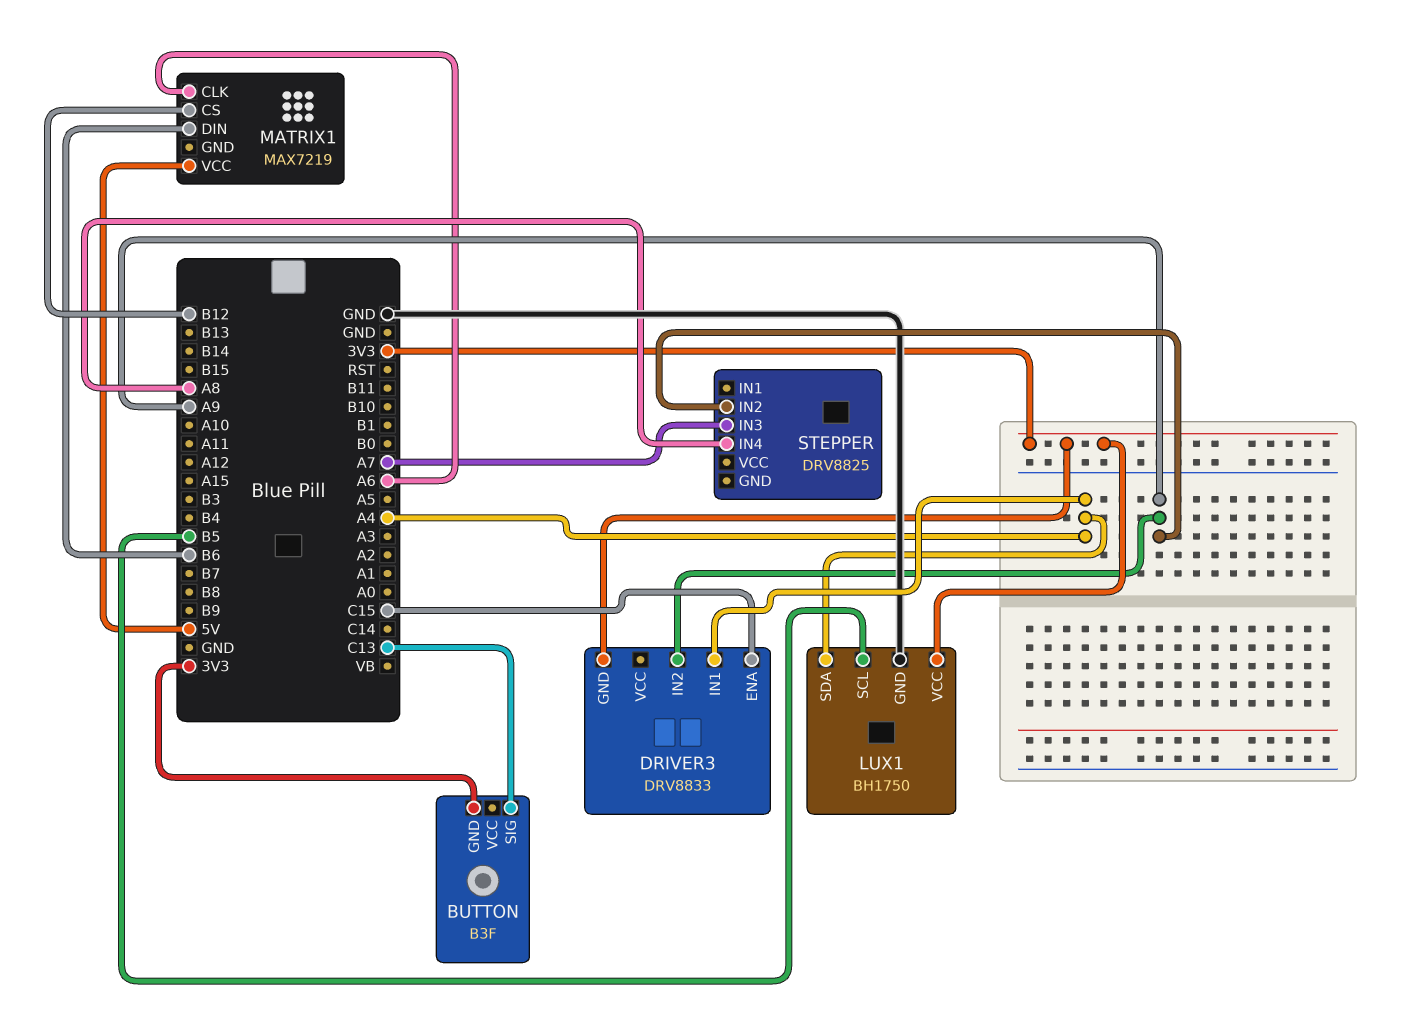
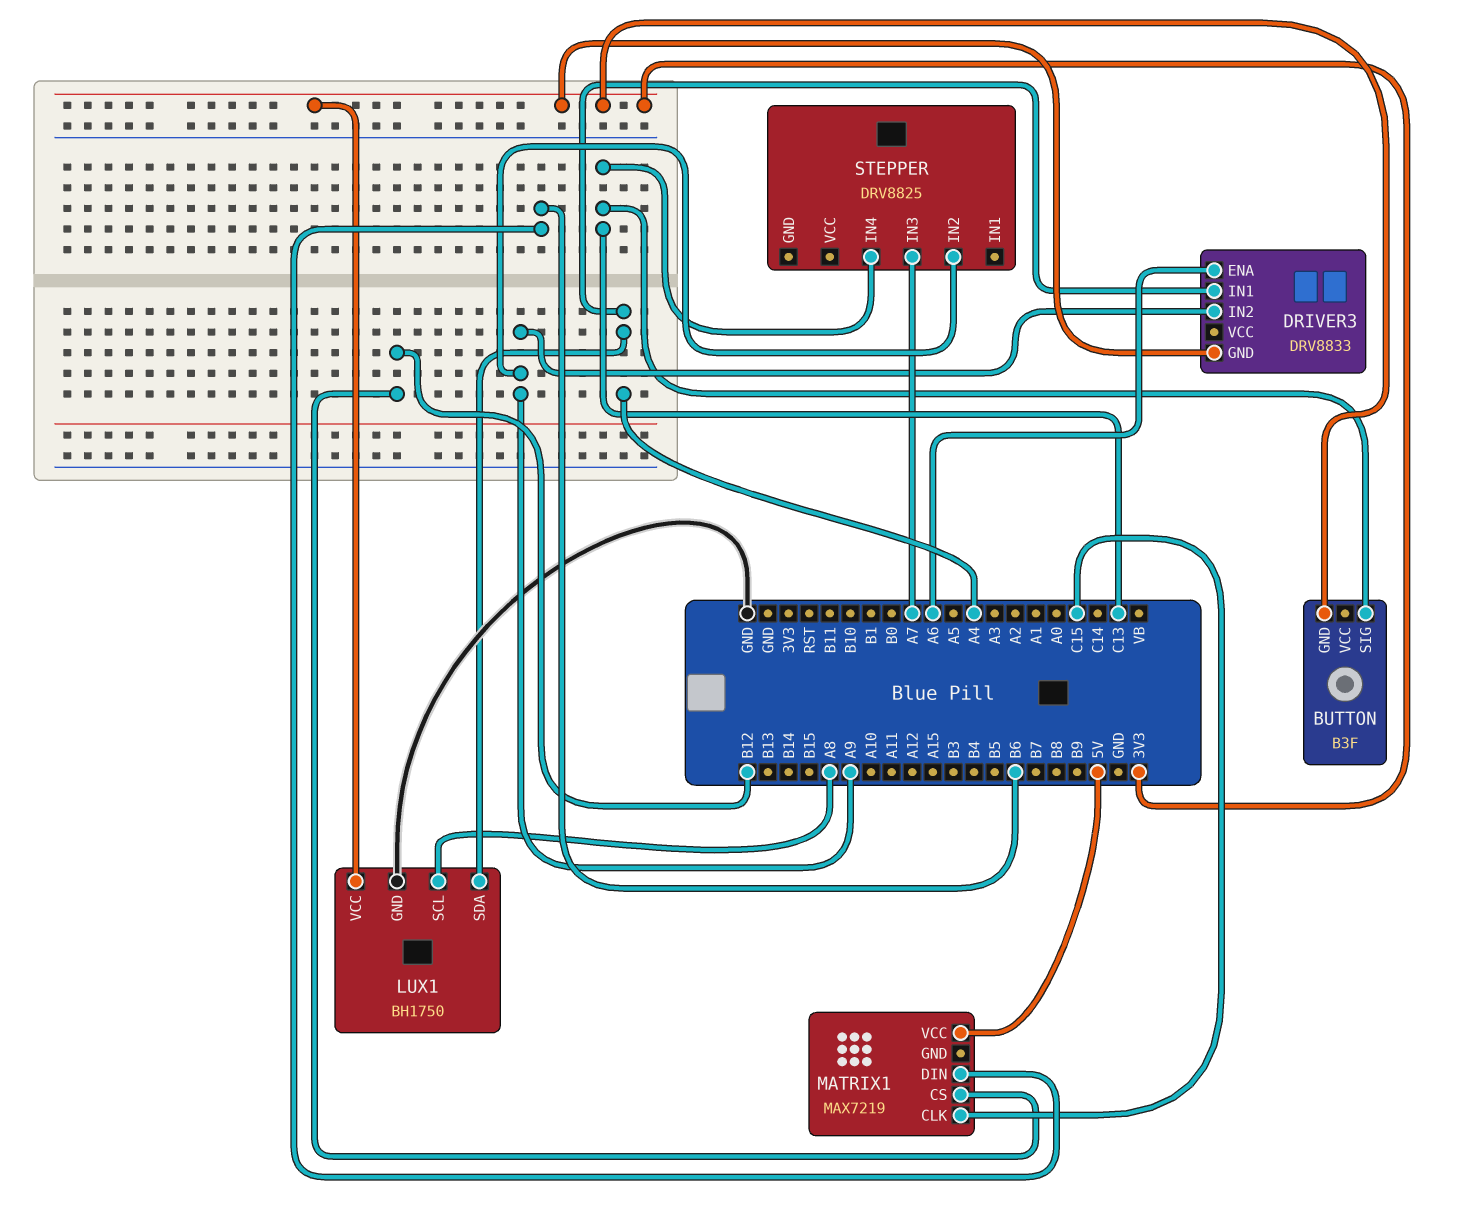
DRIVER3 pin ENA: C15 -> A6
LUX1 pin SCL: B5 -> A8
MATRIX1 pin CLK: A6 -> C15
STEPPER pin IN4: A8 -> C13

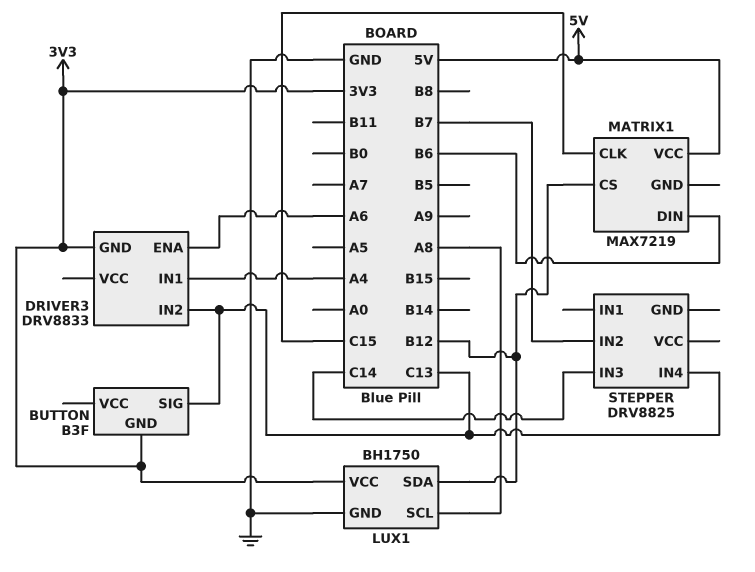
DRIVER3 pin IN2: A9 -> C13
LUX1 pin SDA: A4 -> B12
STEPPER pin IN2: A9 -> B7
STEPPER pin IN3: A7 -> C14

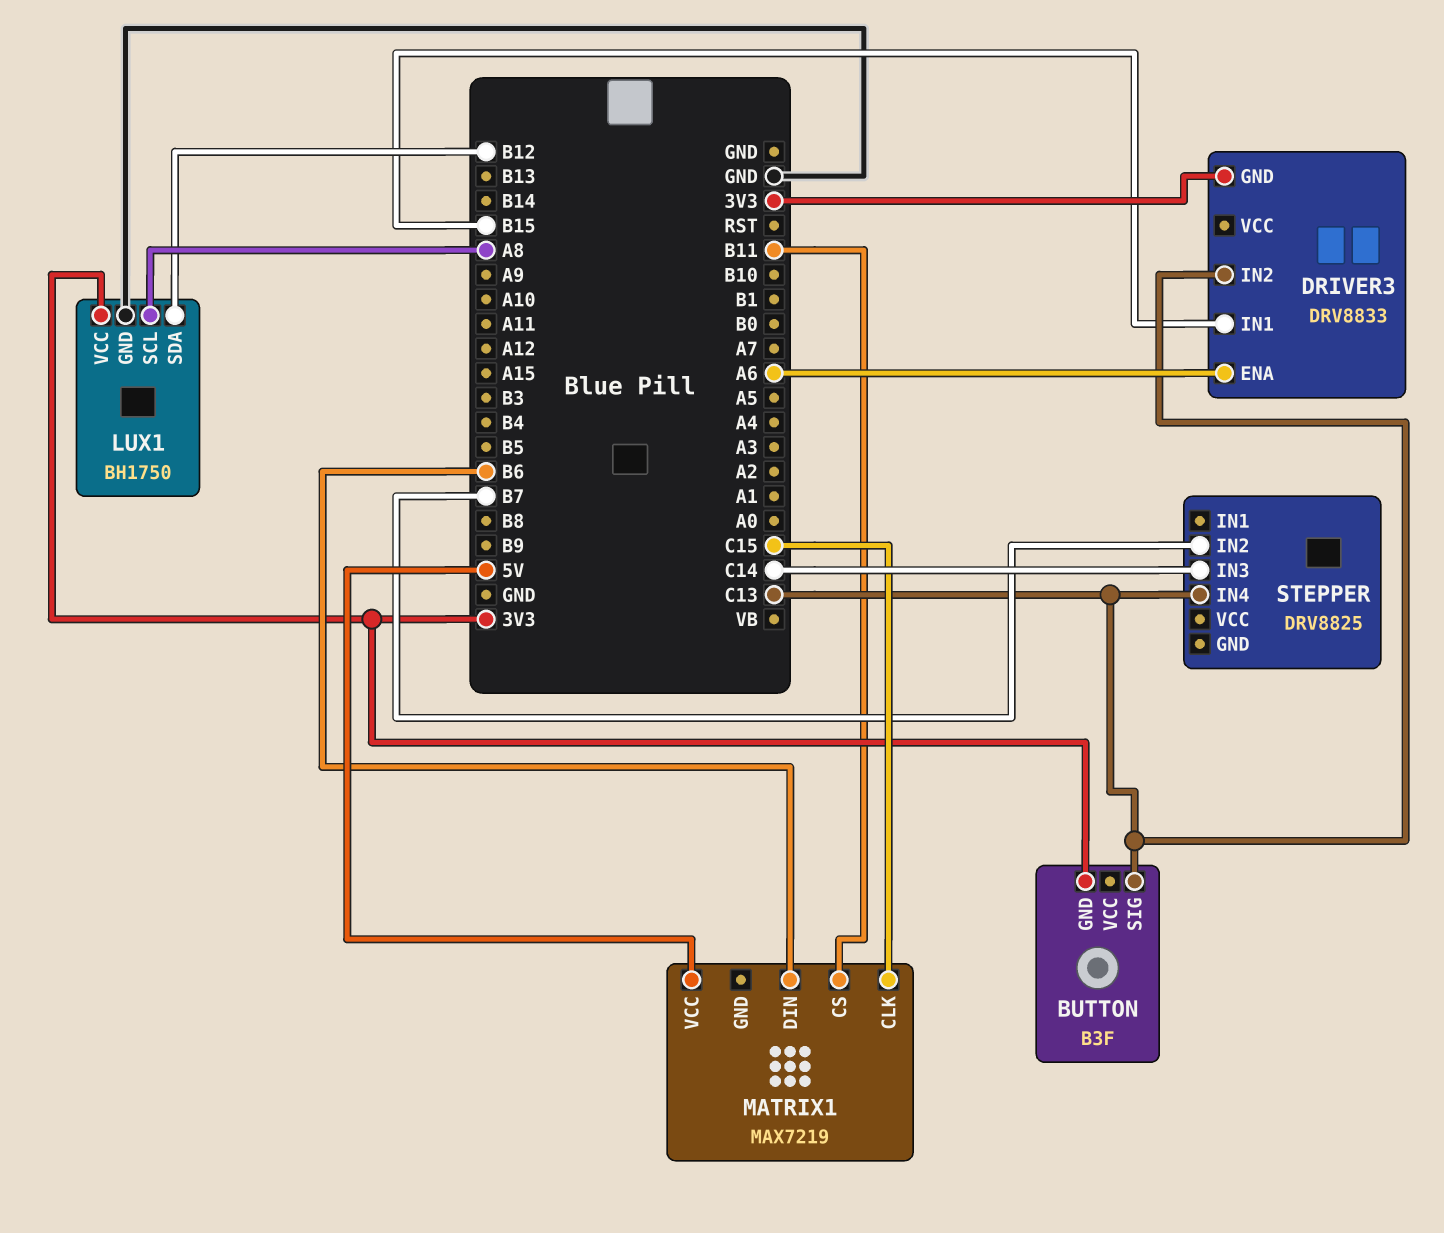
DRIVER3 pin IN1: A4 -> B15
MATRIX1 pin CS: B12 -> B11

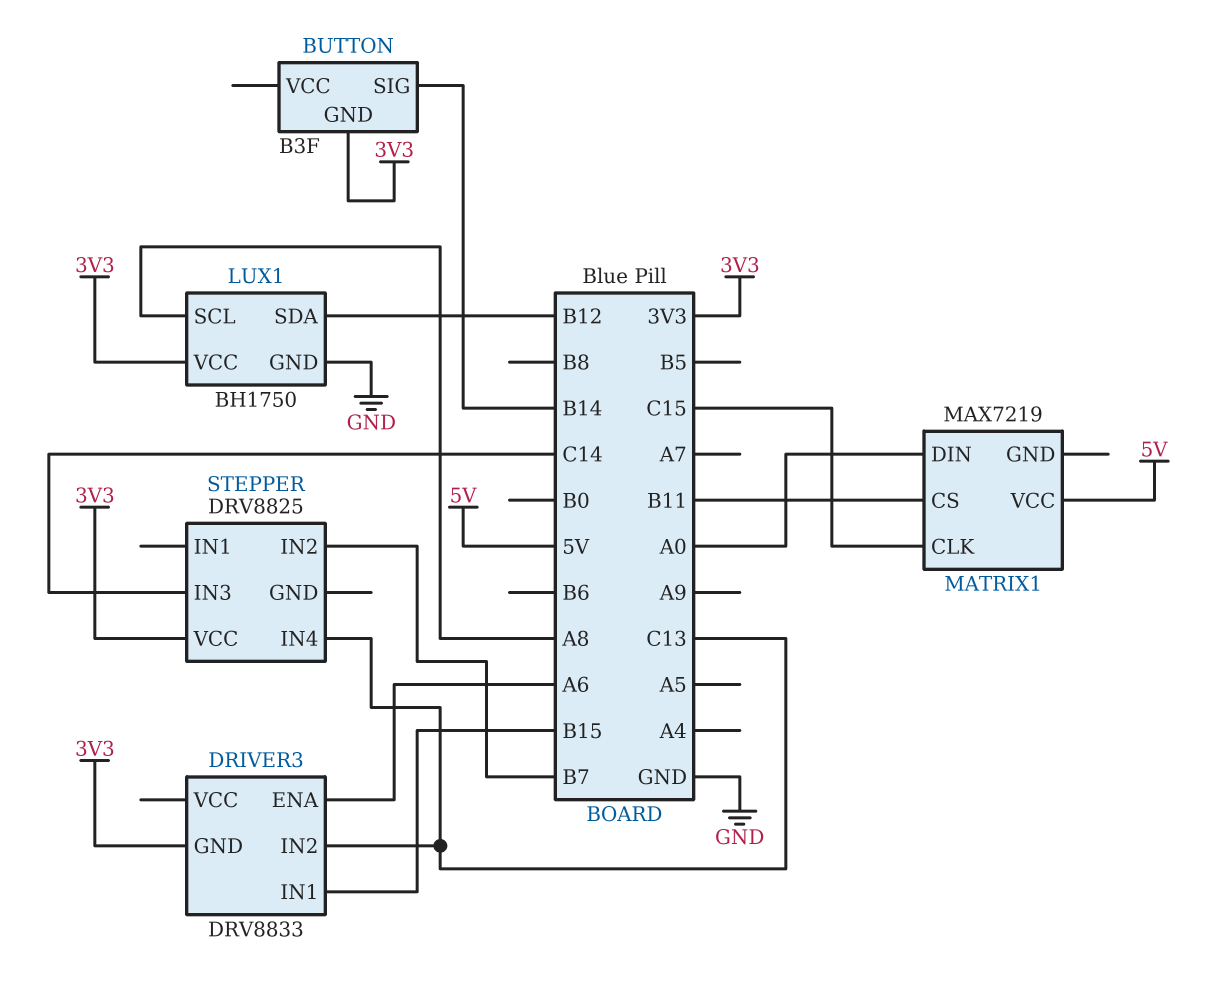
BUTTON pin SIG: C13 -> B14
MATRIX1 pin DIN: B6 -> A0
STEPPER pin VCC: none -> 3V3

